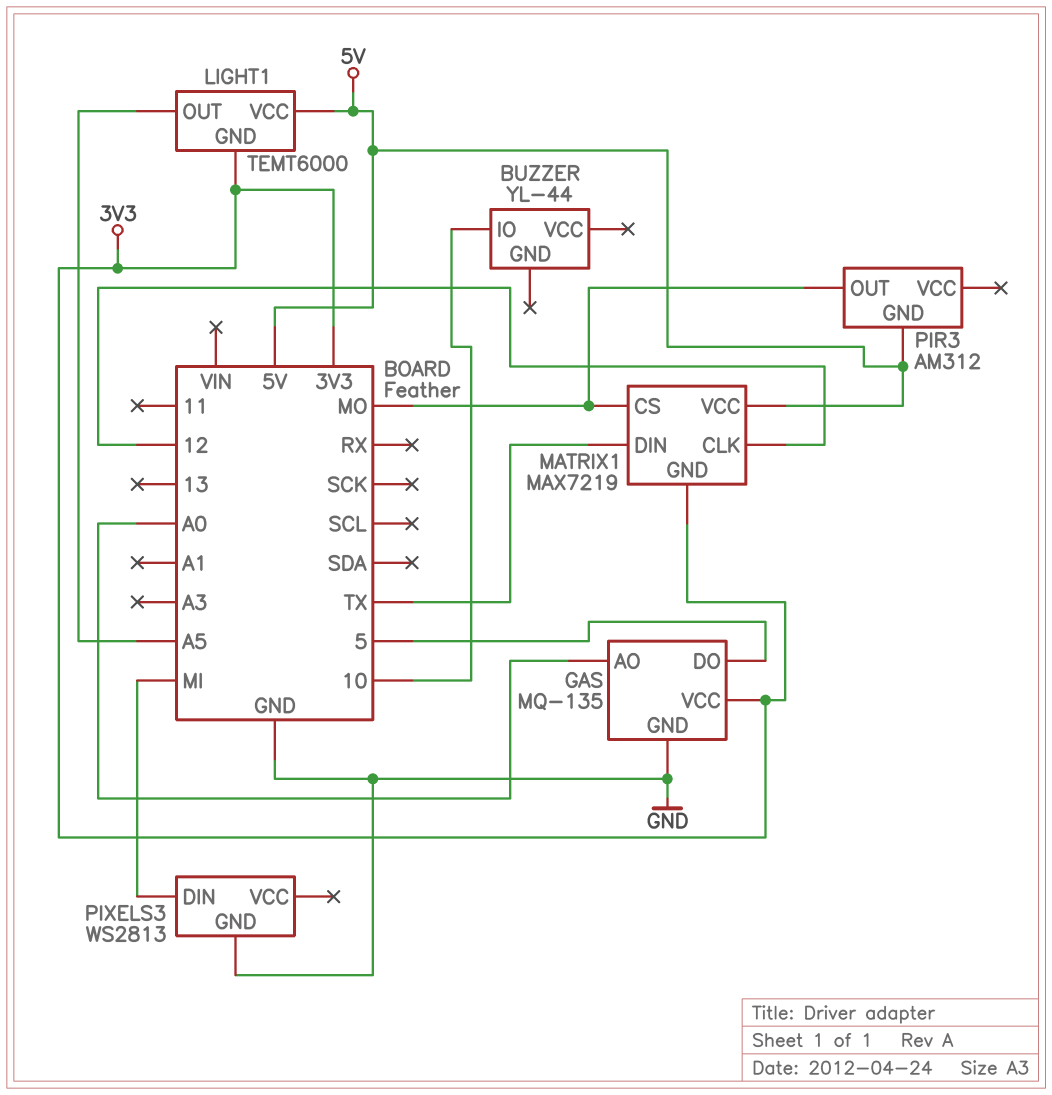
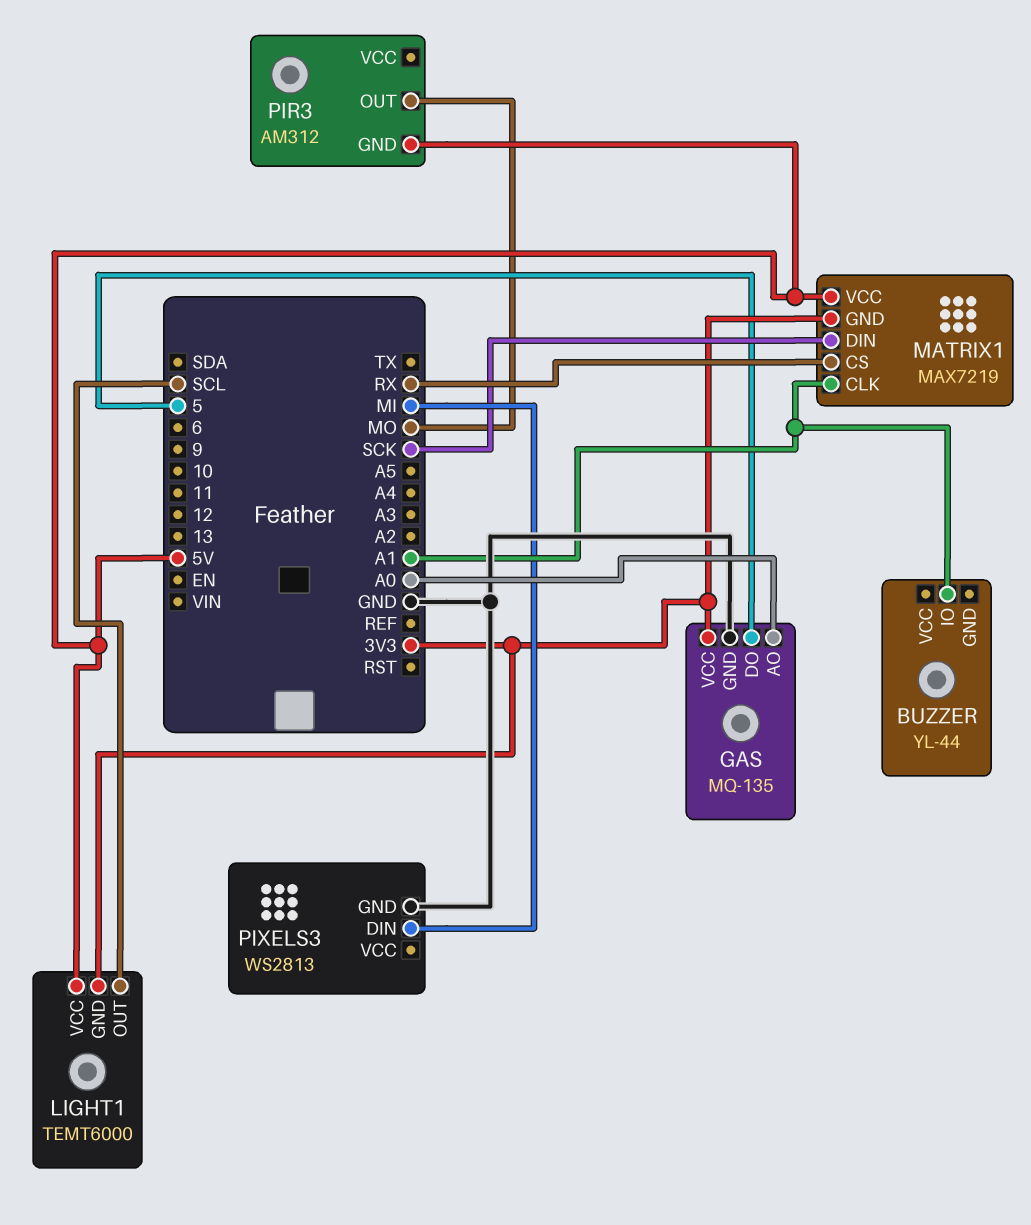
BUZZER pin IO: 10 -> A1
LIGHT1 pin OUT: A5 -> SCL
MATRIX1 pin CLK: 12 -> A1
MATRIX1 pin CS: MO -> RX
MATRIX1 pin DIN: TX -> SCK

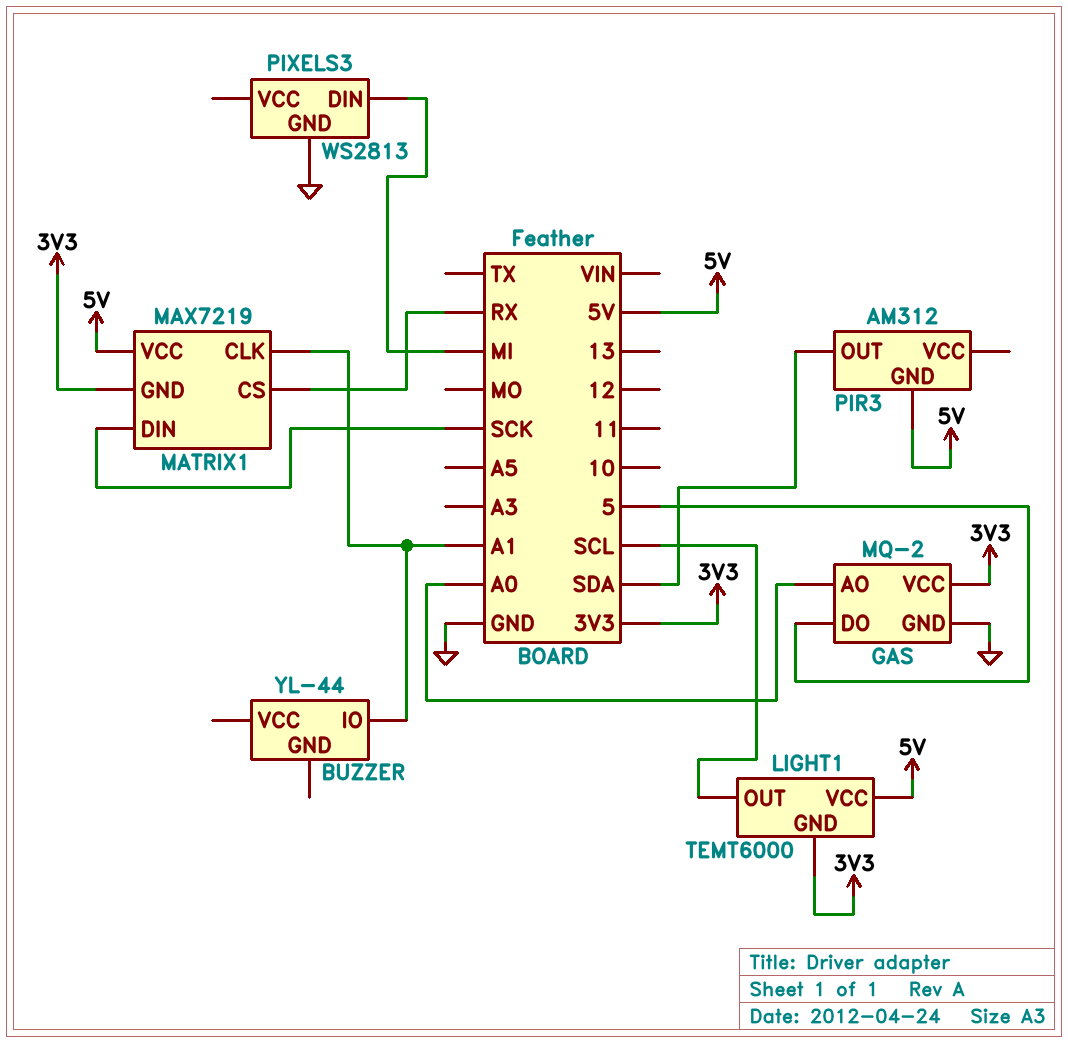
GAS: MQ-135 -> MQ-2
PIR3 pin OUT: MO -> SDA

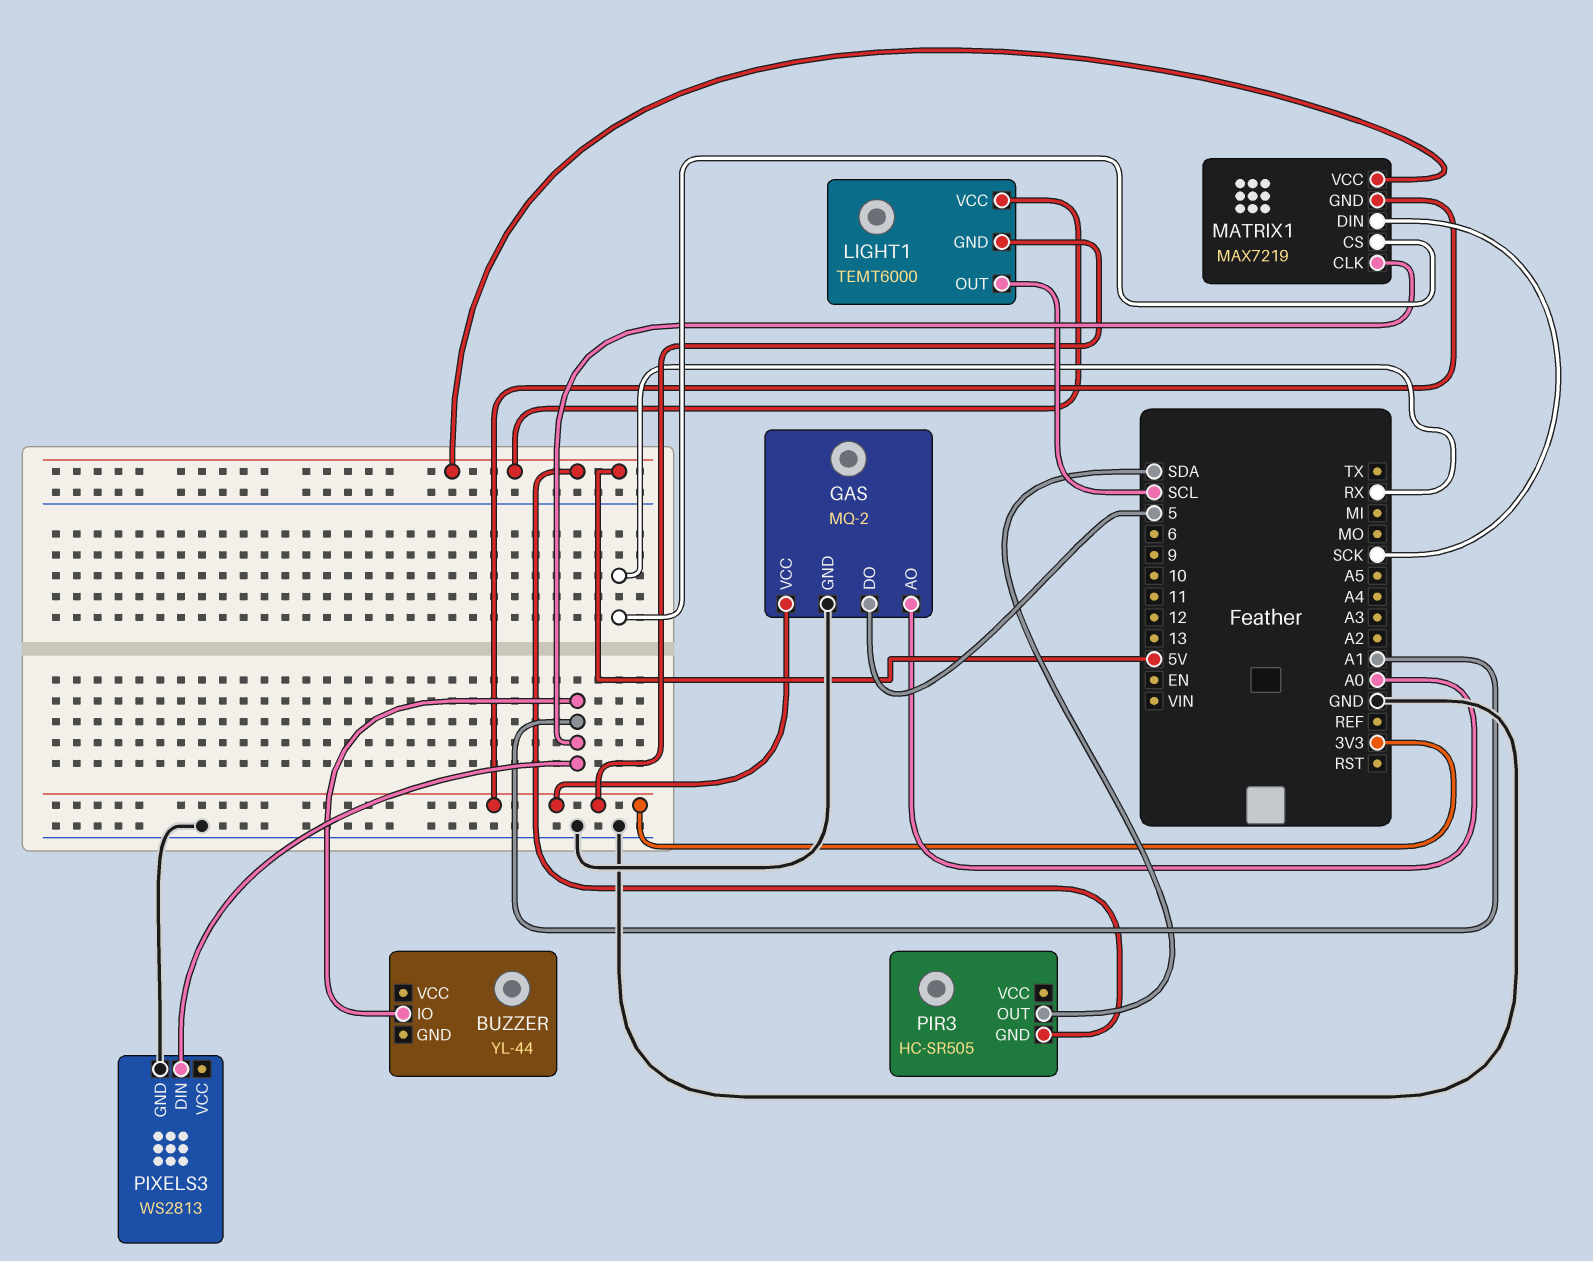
PIR3: AM312 -> HC-SR505
PIXELS3 pin DIN: MI -> A1

